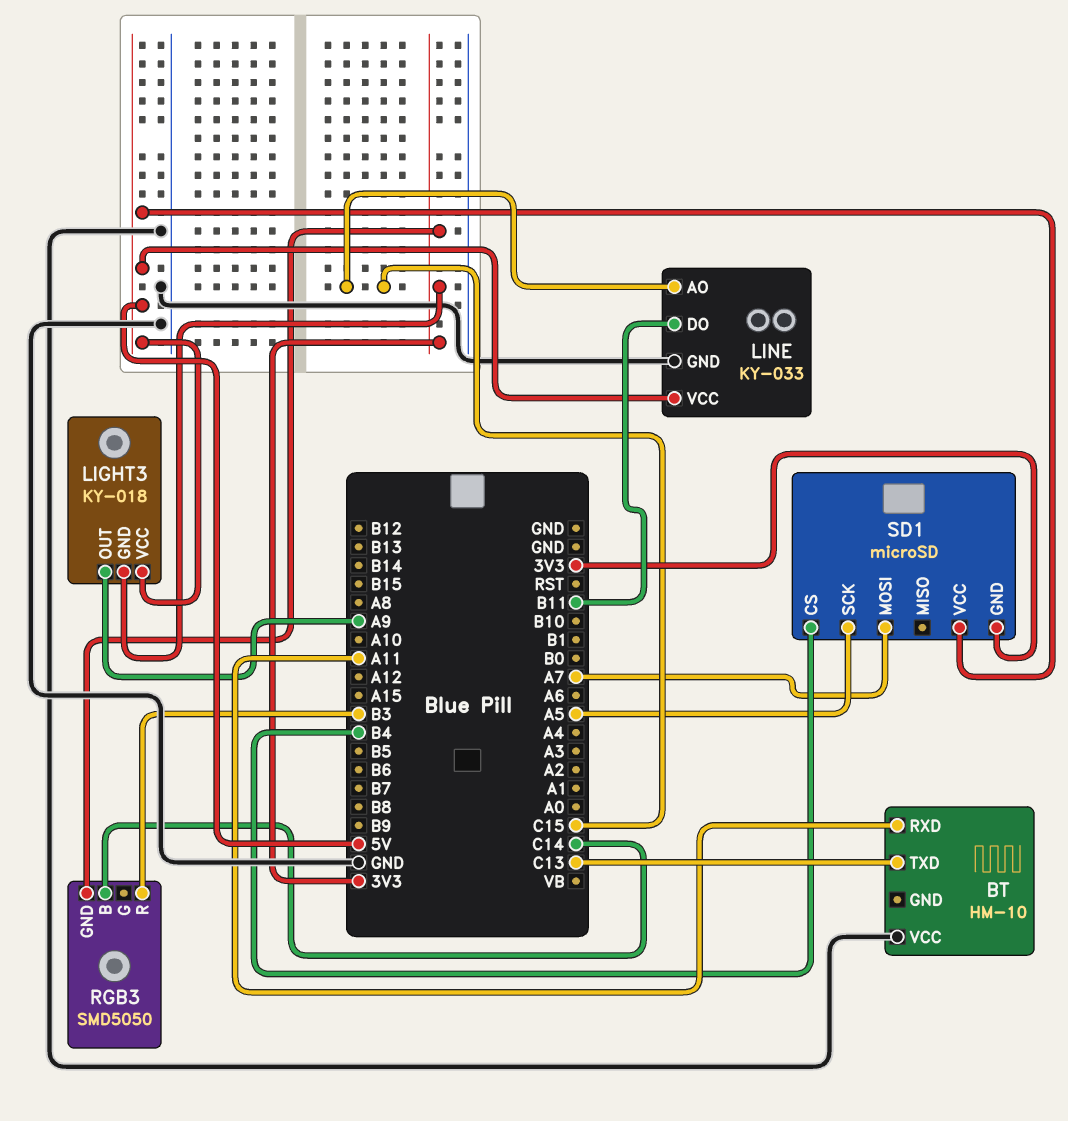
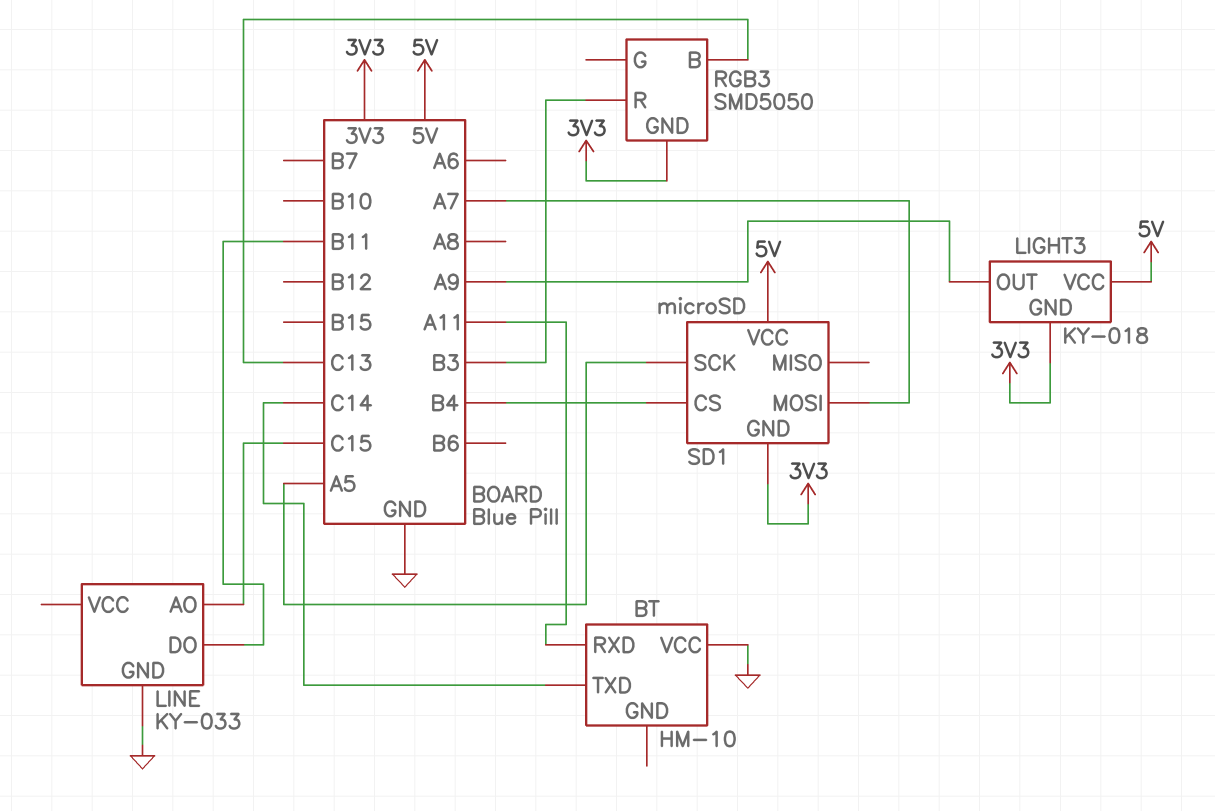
BT pin TXD: C13 -> C14
LINE pin VCC: 5V -> none
RGB3 pin B: C14 -> C13

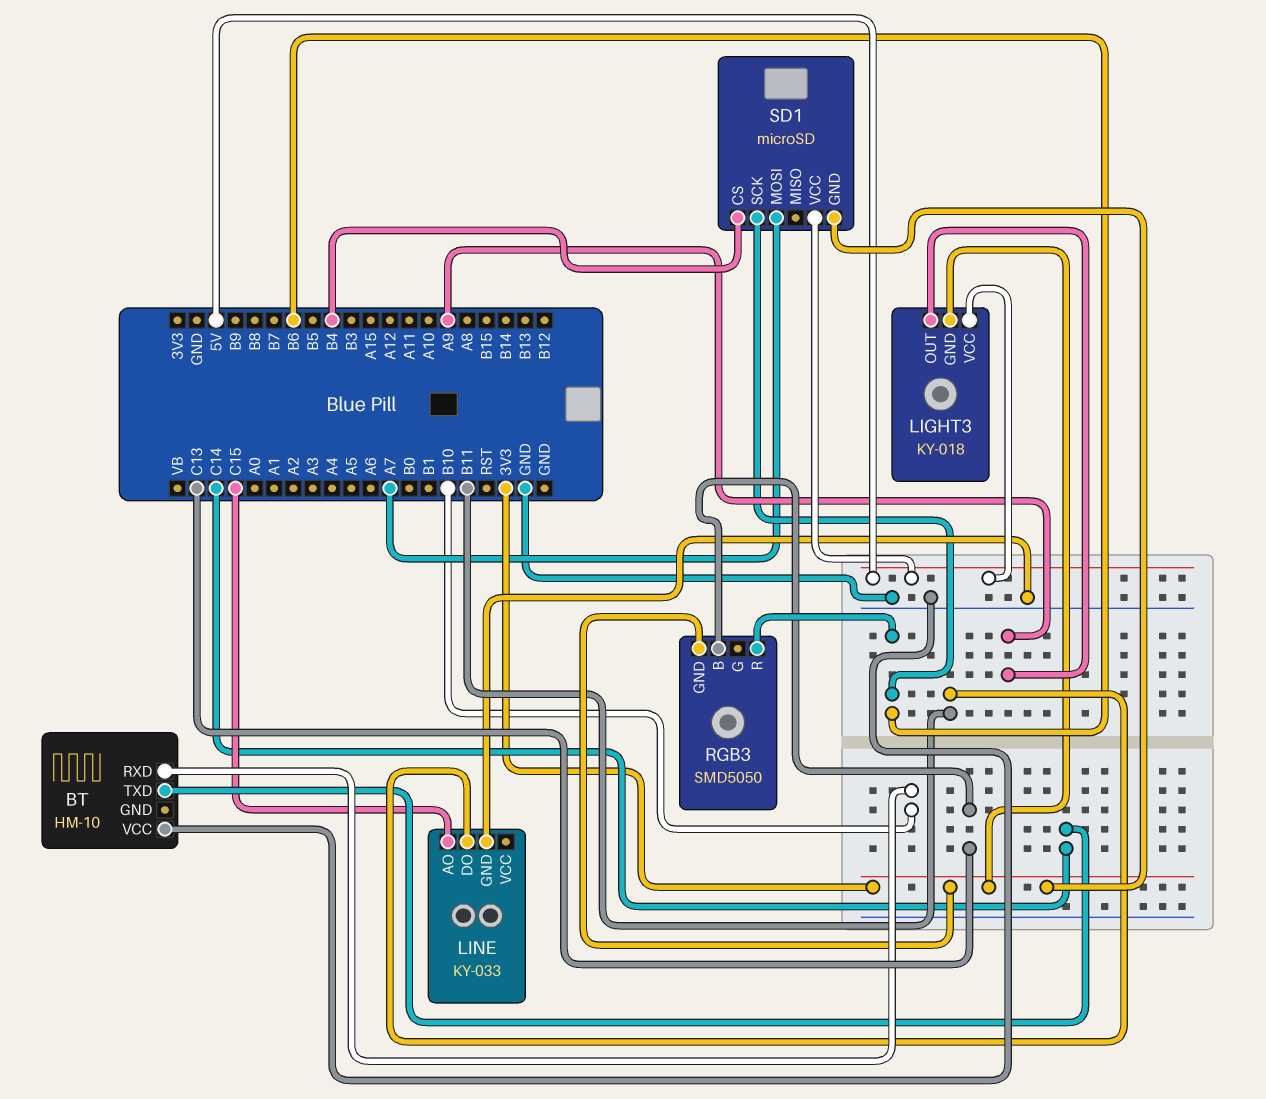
BT pin RXD: A11 -> B10
RGB3 pin R: B3 -> B6
SD1 pin SCK: A5 -> B6

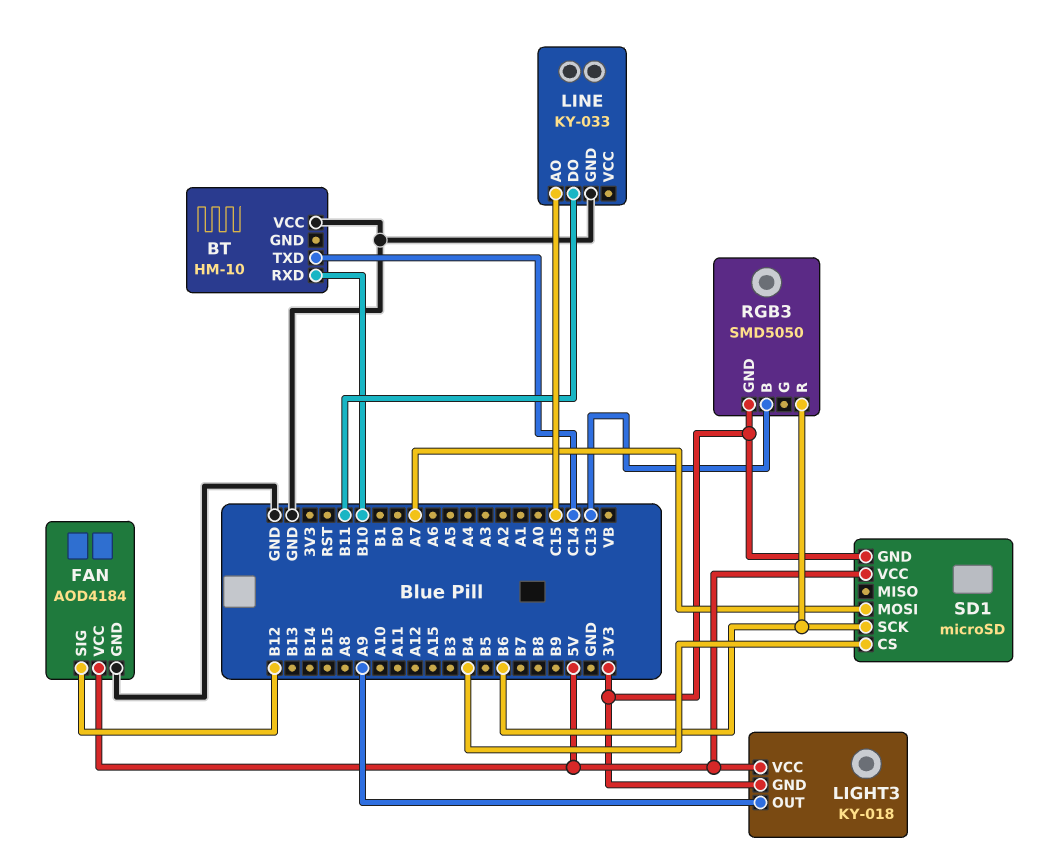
FAN: none -> AOD4184
FAN pin GND: none -> GND
FAN pin SIG: none -> B12
FAN pin VCC: none -> 5V

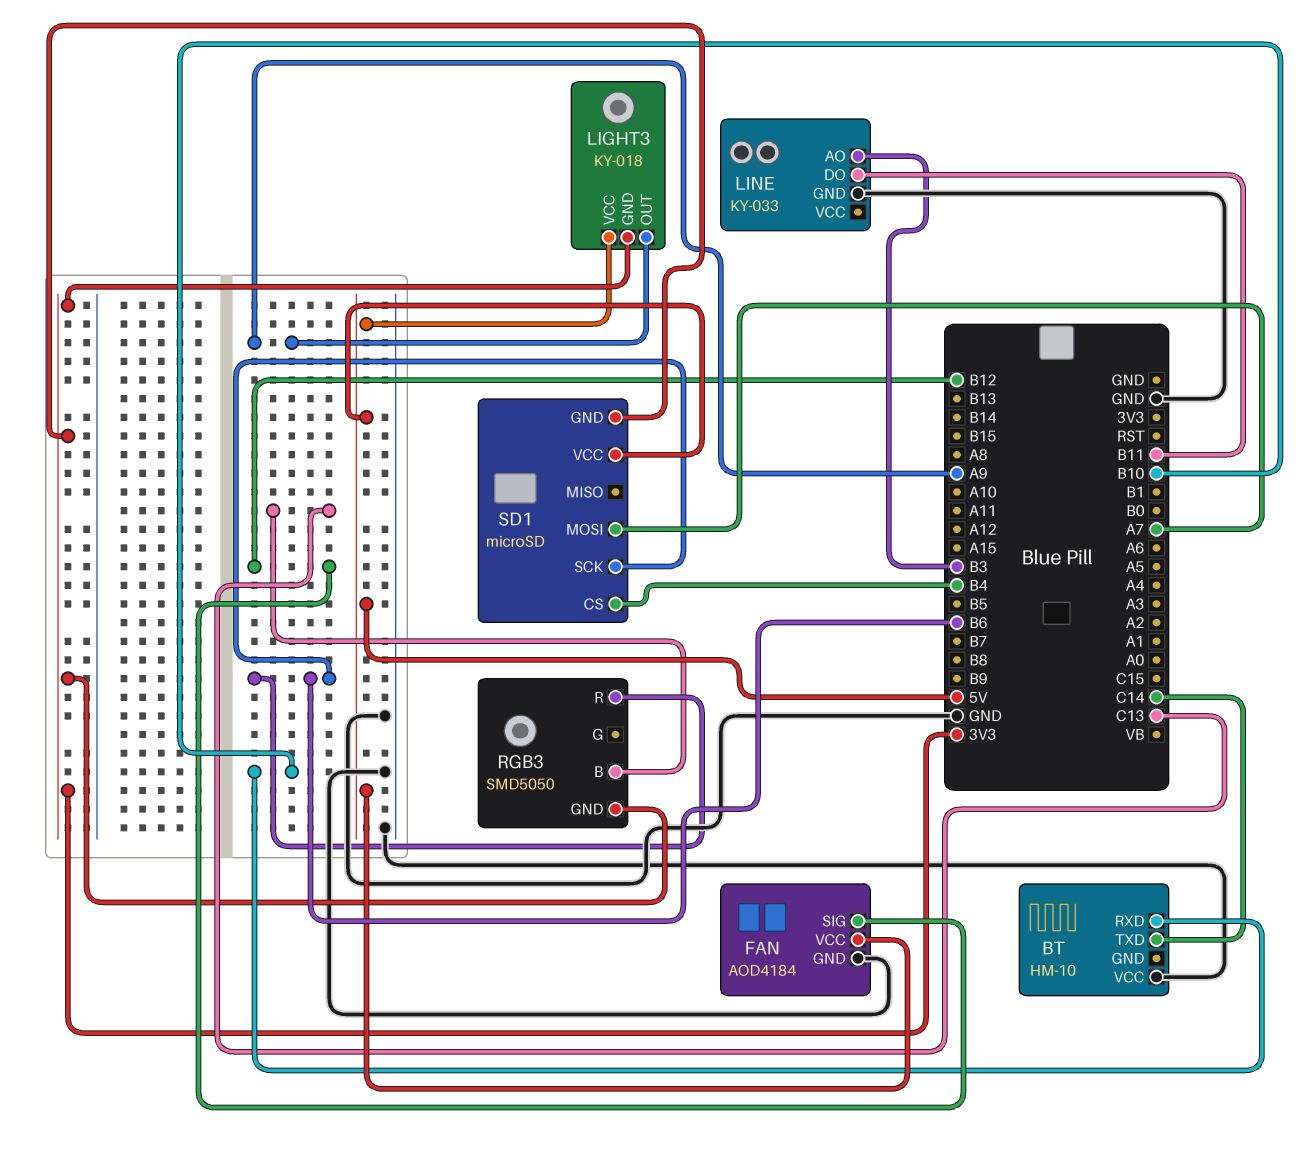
LINE pin AO: C15 -> B3

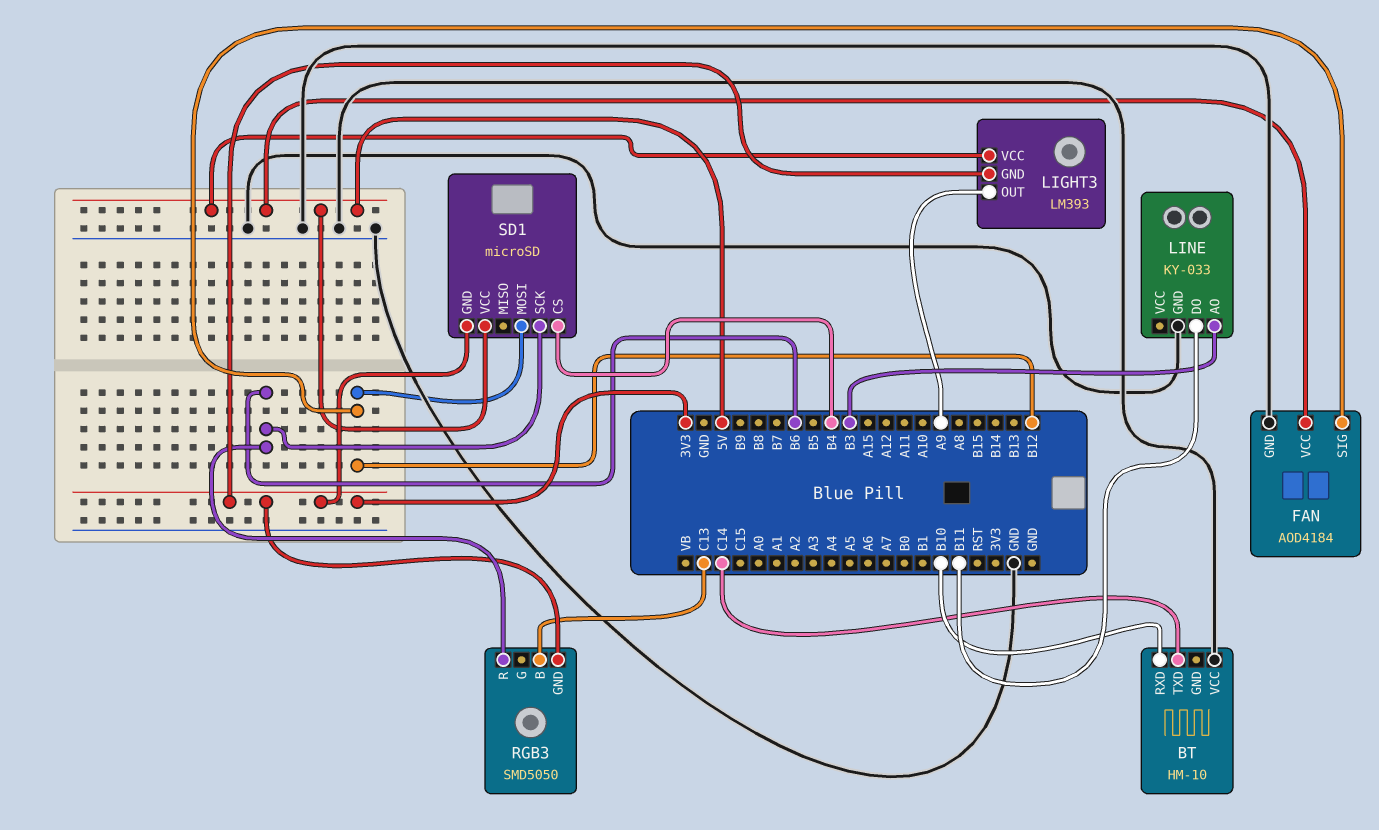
LIGHT3: KY-018 -> LM393
SD1 pin MOSI: A7 -> B12

